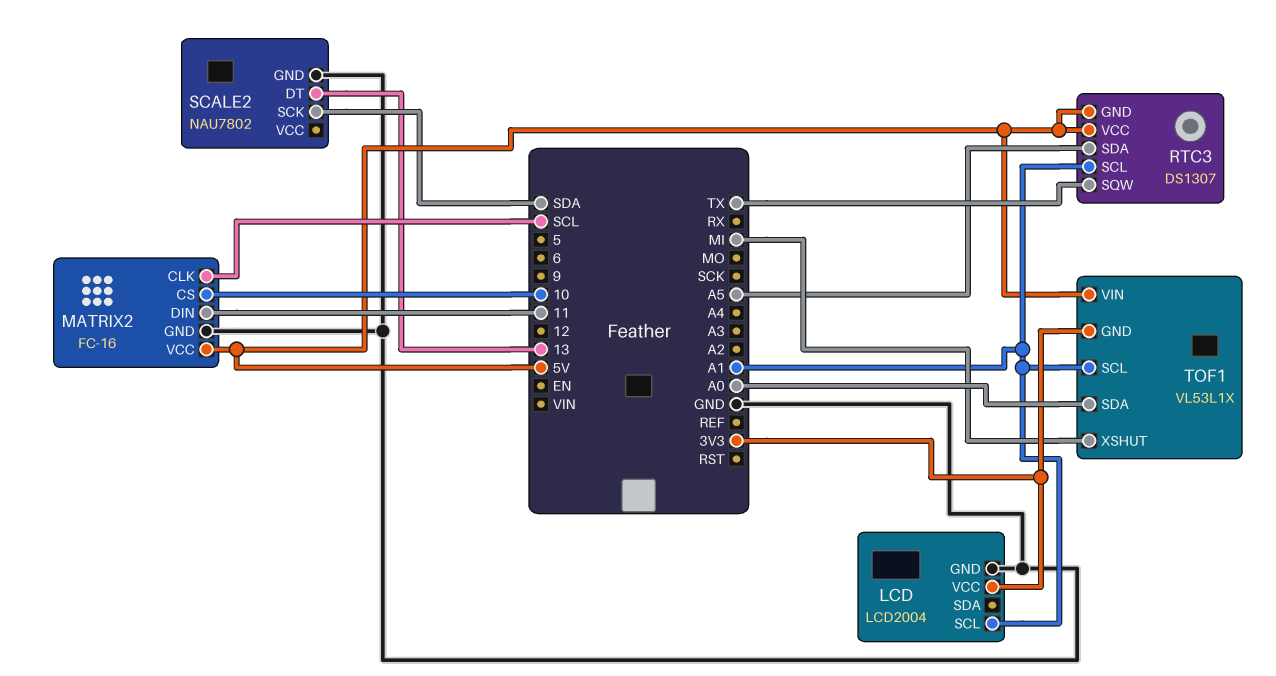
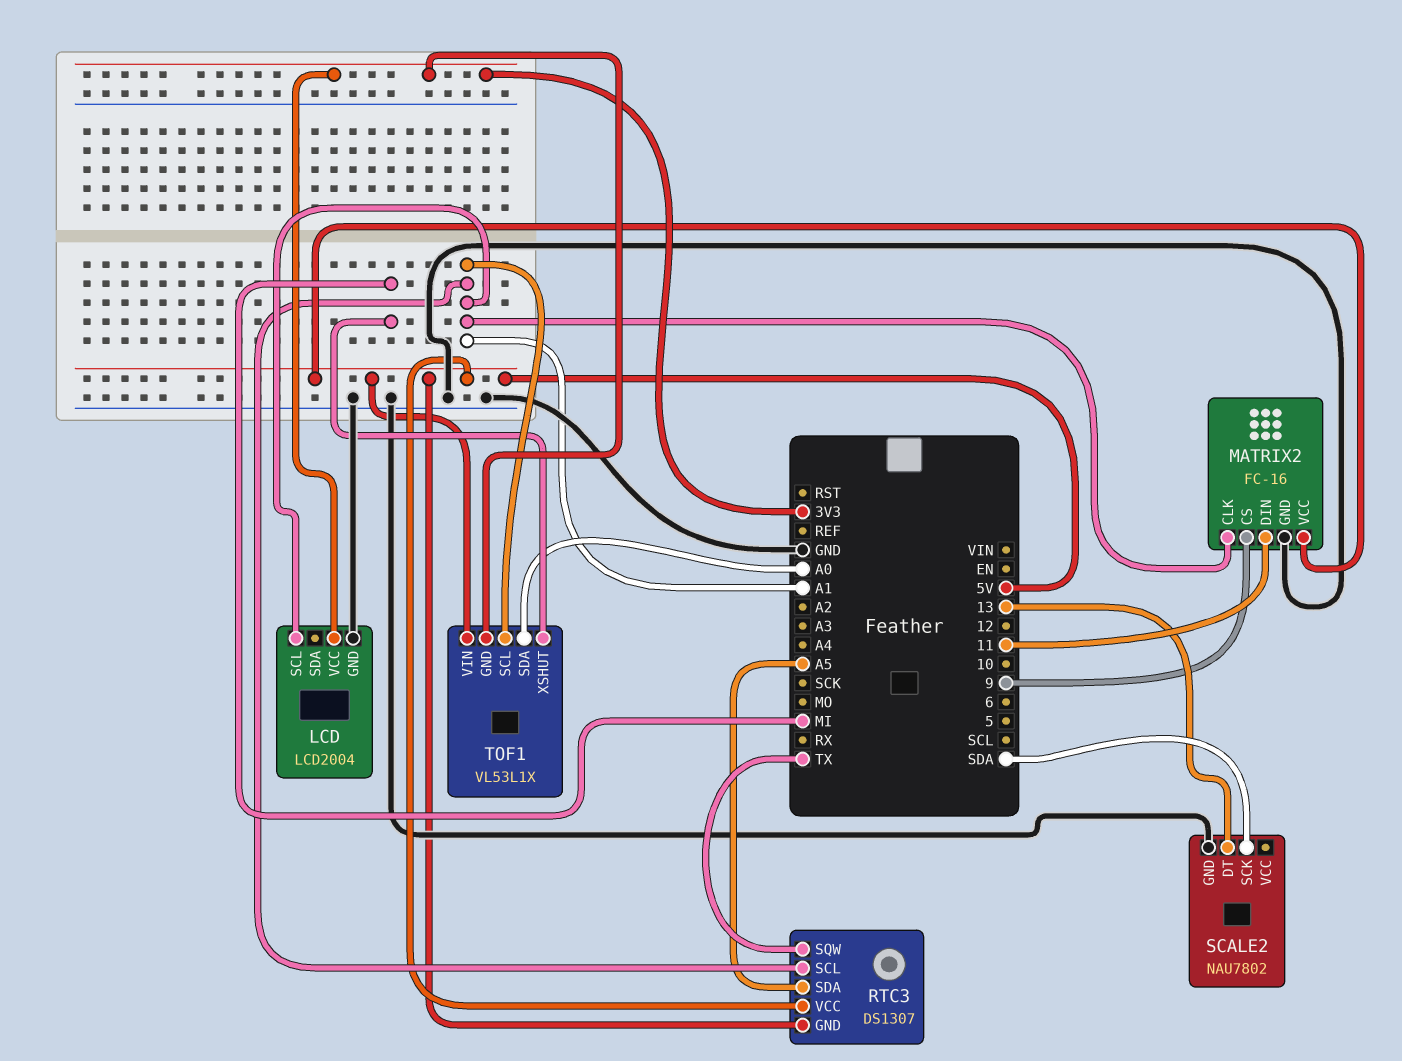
MATRIX2 pin CLK: SCL -> A1
MATRIX2 pin CS: 10 -> 9

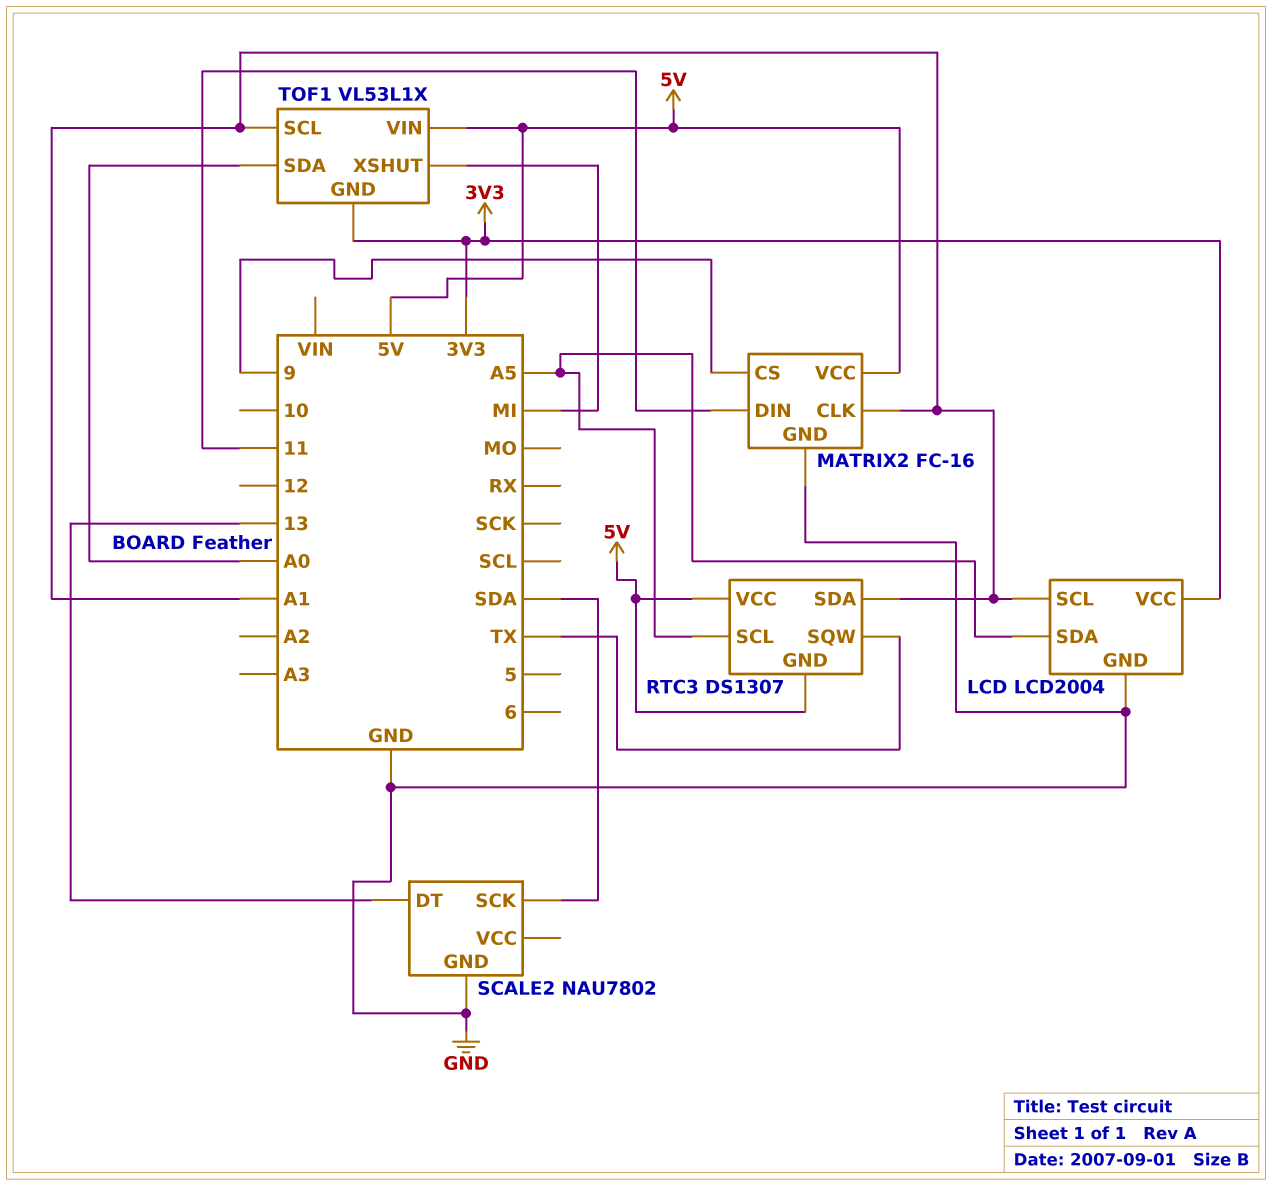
LCD pin SDA: none -> A5
RTC3 pin SCL: A1 -> A5
RTC3 pin SDA: A5 -> A1

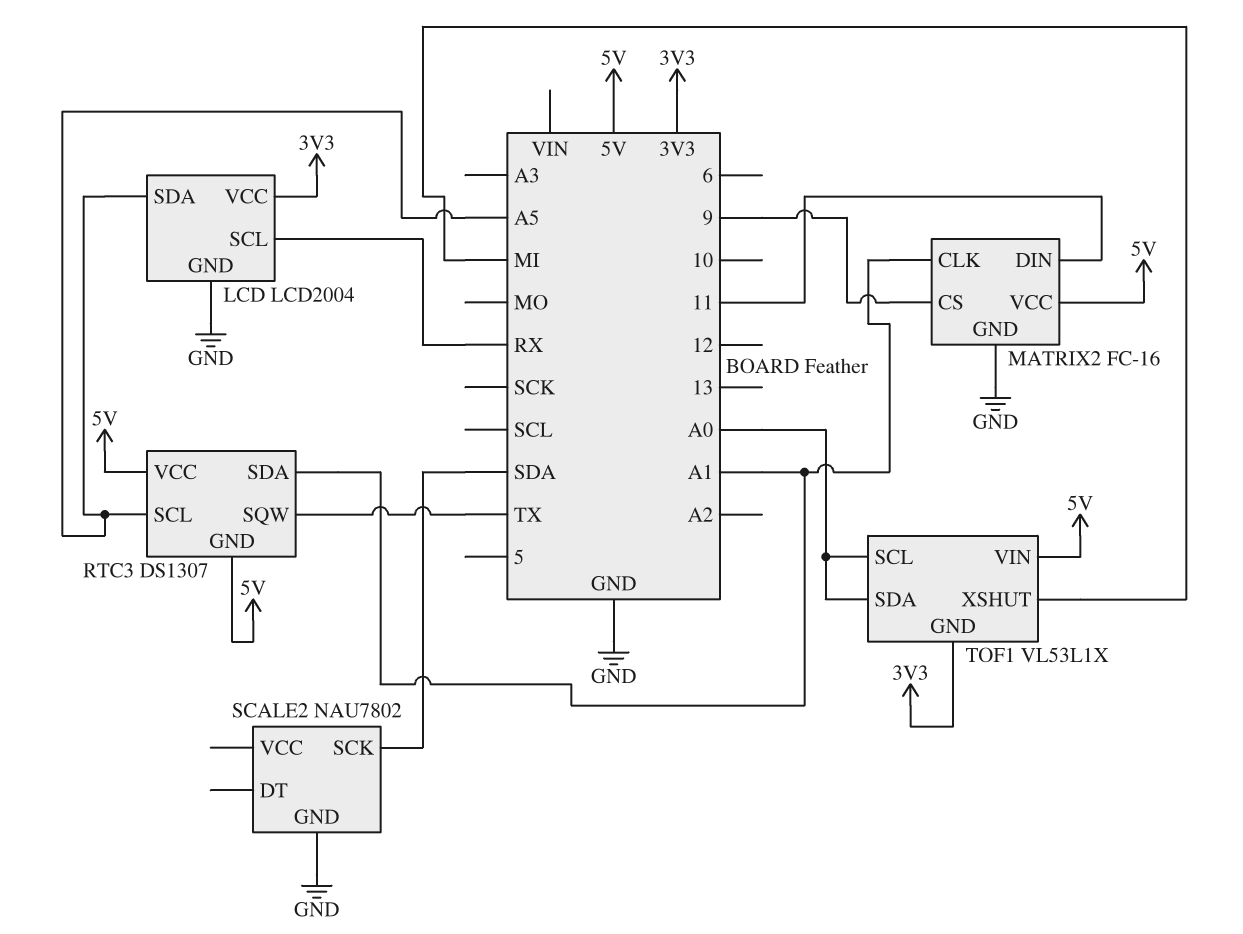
LCD pin SCL: A1 -> RX
SCALE2 pin DT: 13 -> none
TOF1 pin SCL: A1 -> A0

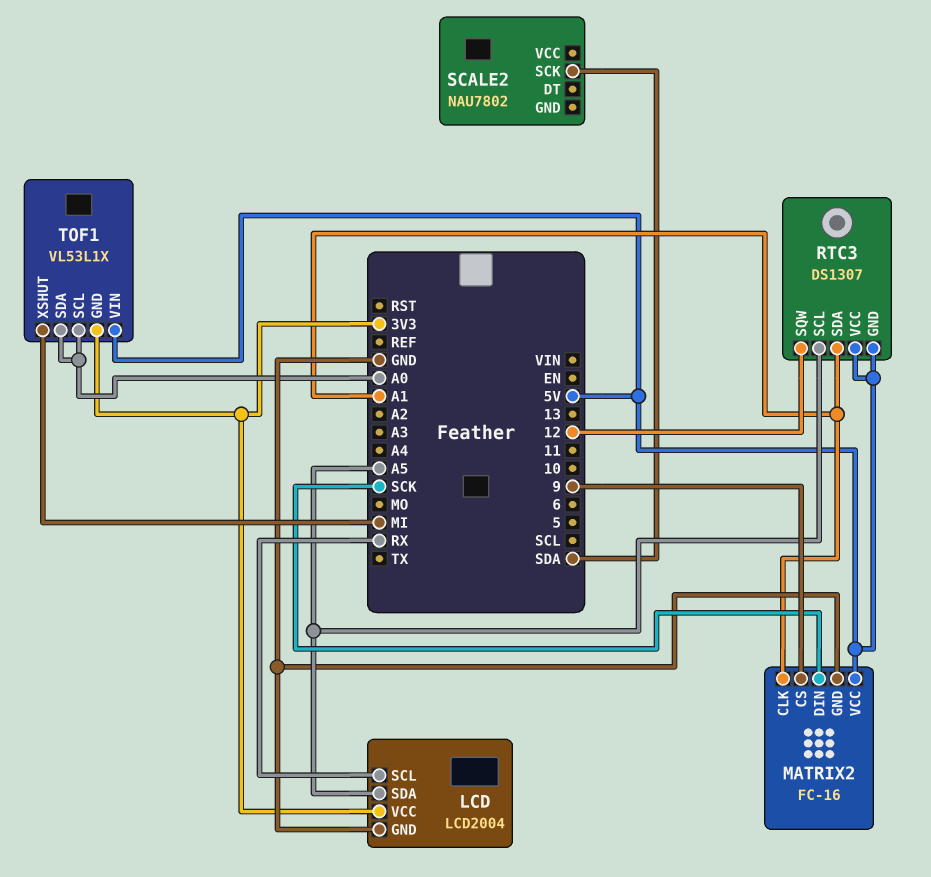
MATRIX2 pin DIN: 11 -> SCK
RTC3 pin SQW: TX -> 12
SCALE2 pin GND: GND -> none

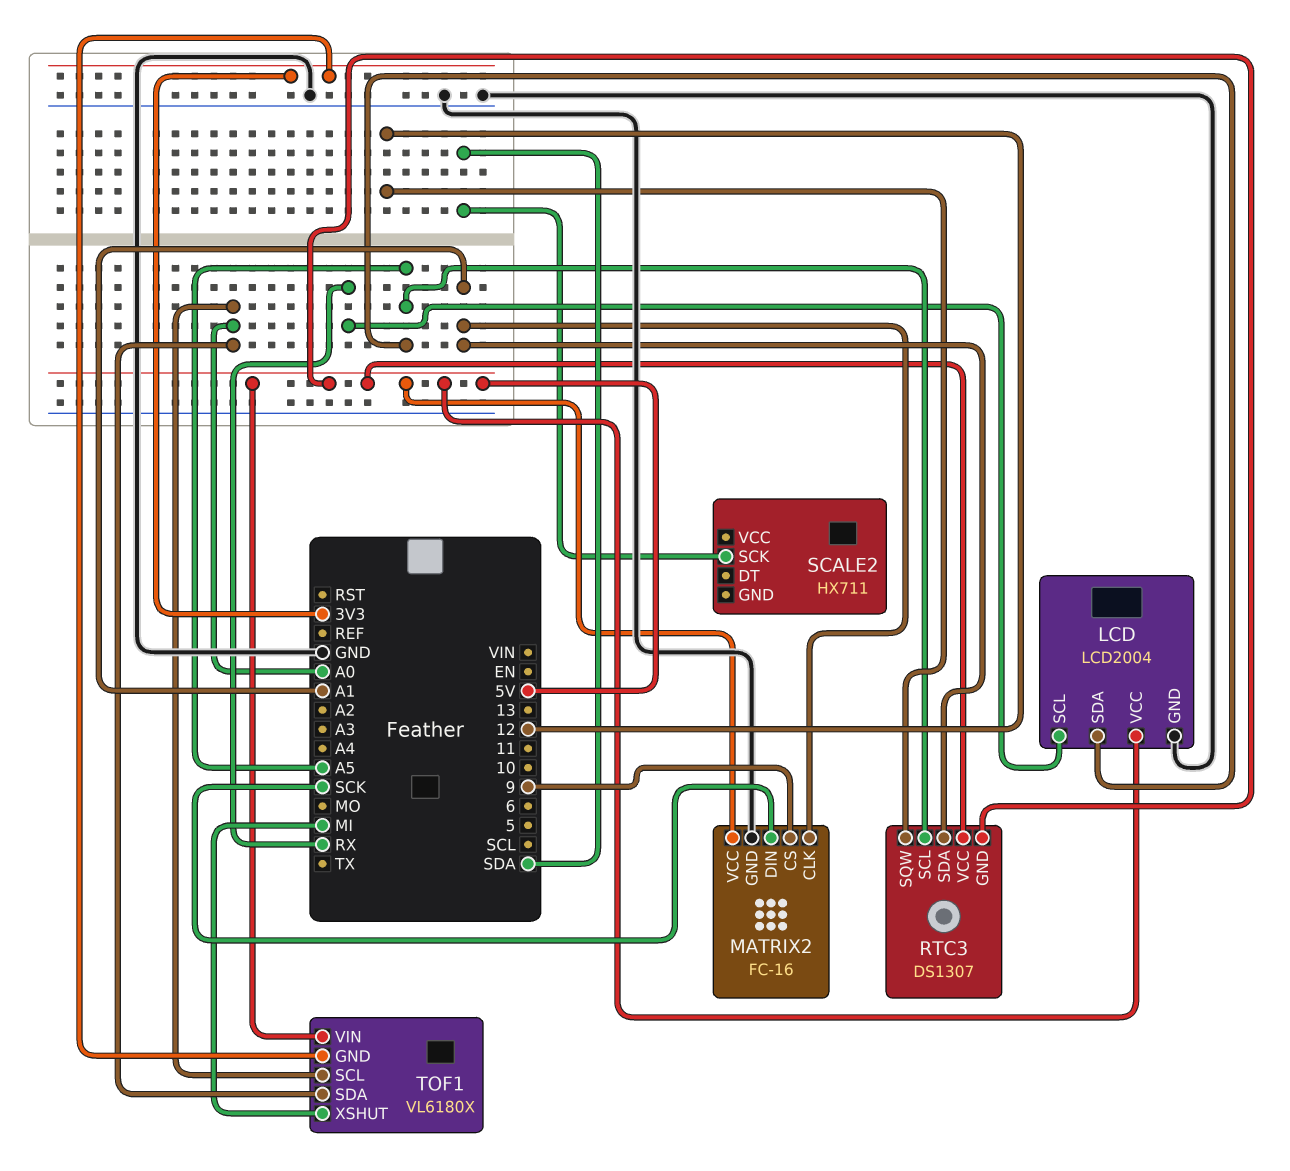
LCD pin VCC: 3V3 -> 5V
SCALE2: NAU7802 -> HX711
TOF1: VL53L1X -> VL6180X

